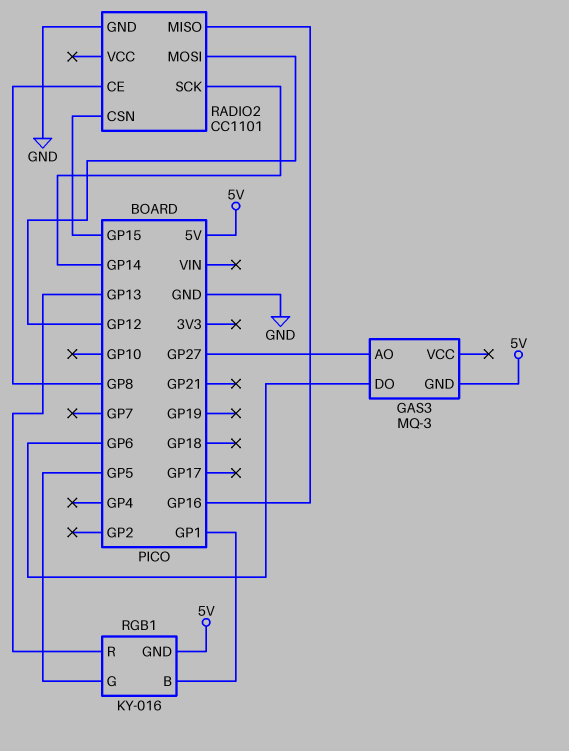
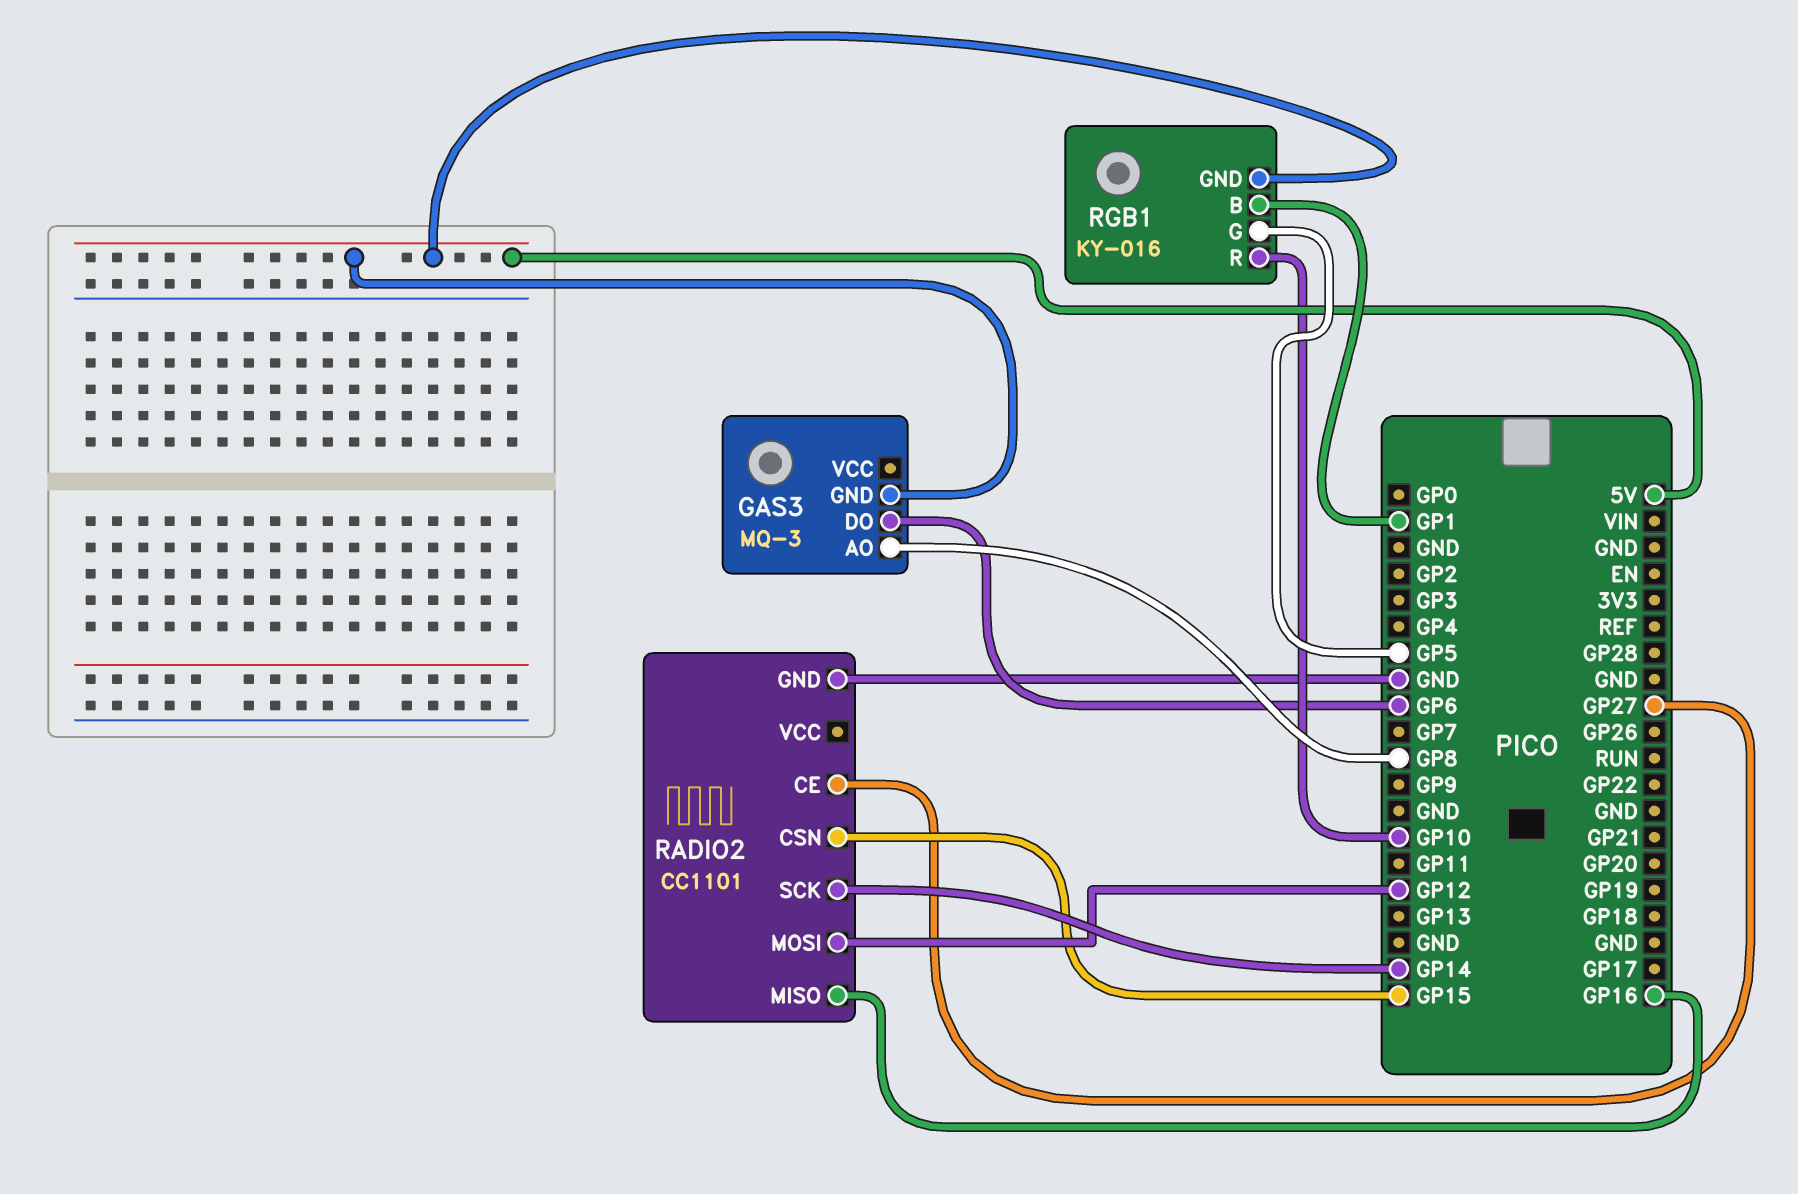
GAS3 pin AO: GP27 -> GP8
RADIO2 pin CE: GP8 -> GP27
RGB1 pin R: GP13 -> GP10

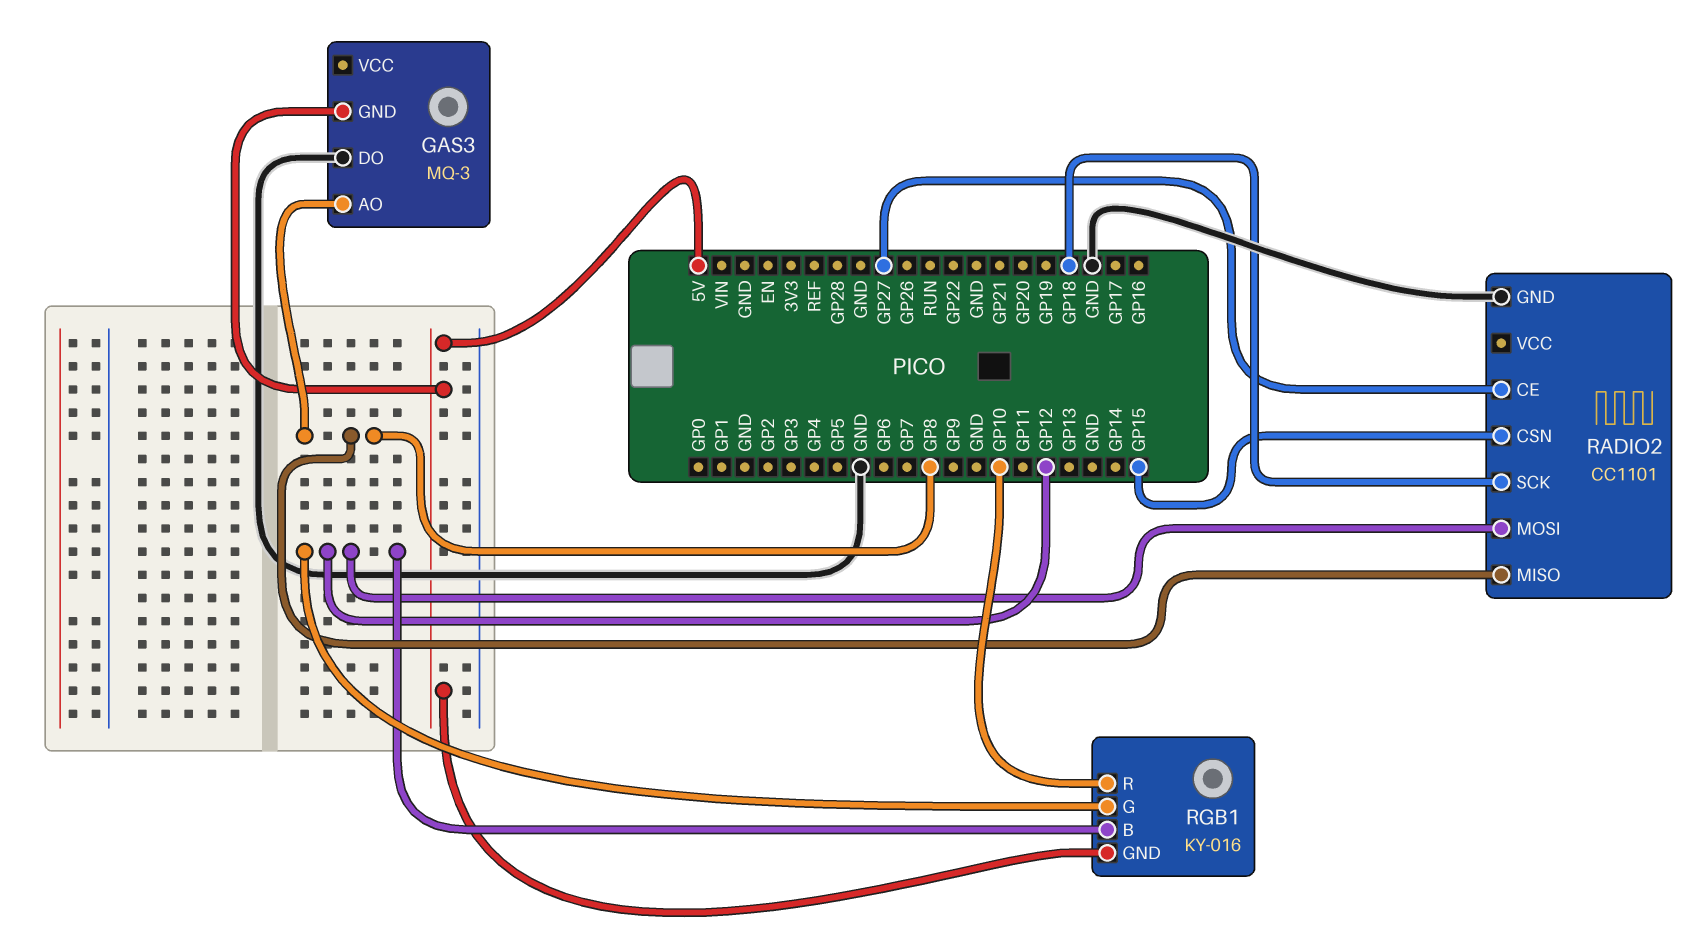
GAS3 pin DO: GP6 -> GND
RADIO2 pin MISO: GP16 -> GP8
RADIO2 pin SCK: GP14 -> GP18
RGB1 pin B: GP1 -> GP12
RGB1 pin G: GP5 -> GP12

